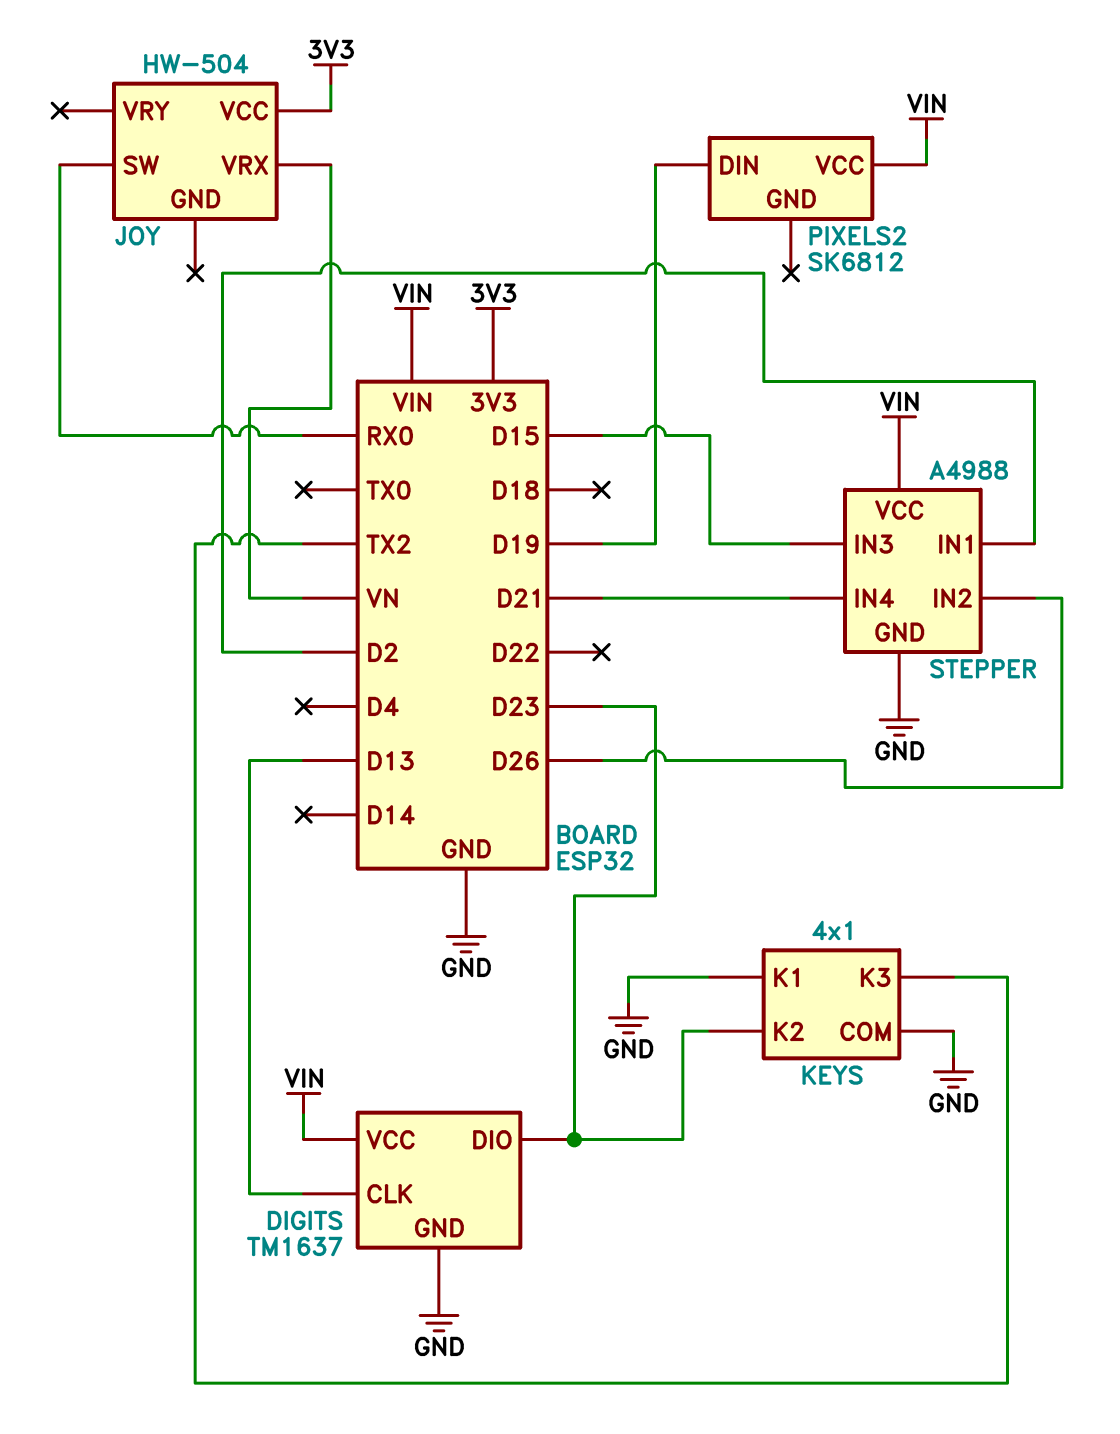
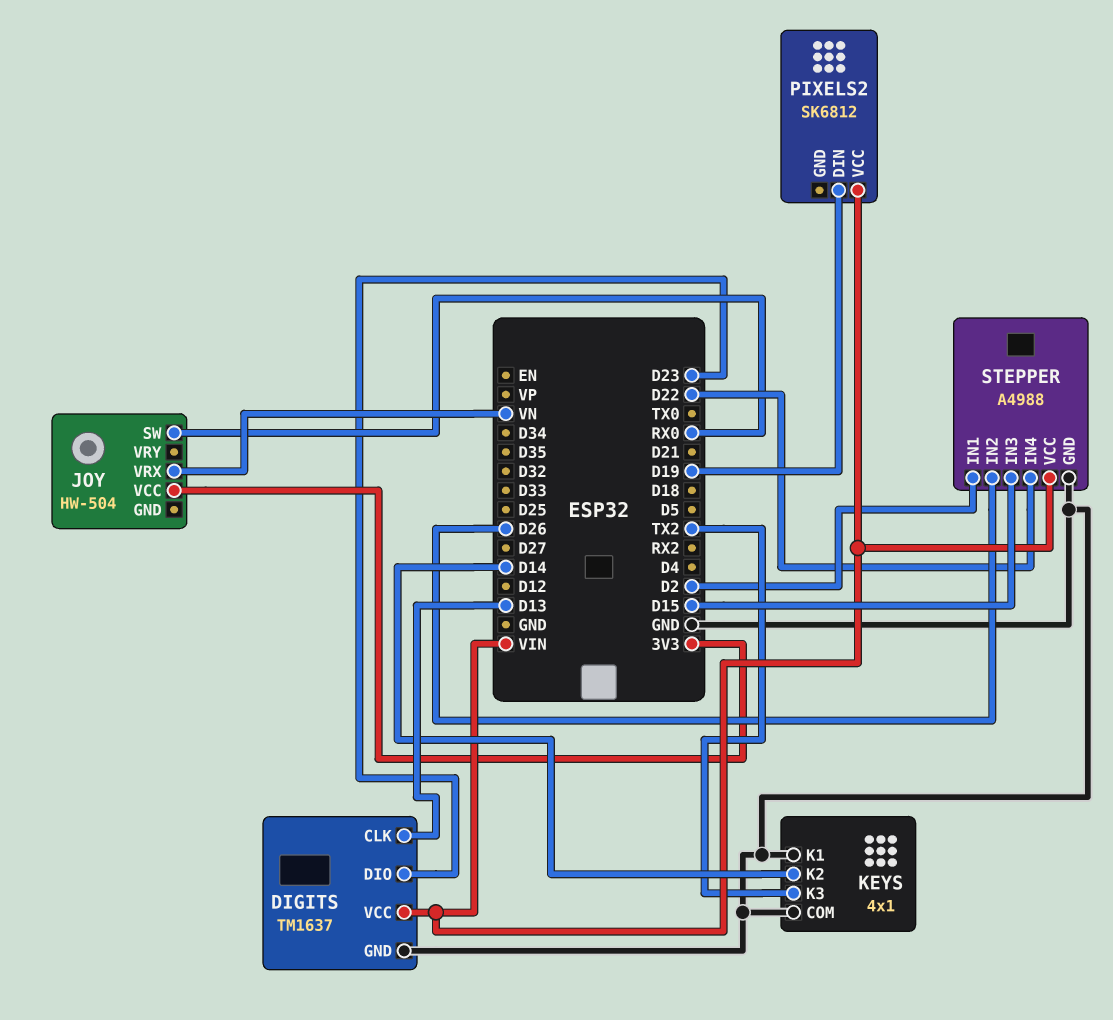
KEYS pin K2: D23 -> D14
STEPPER pin IN4: D21 -> D22

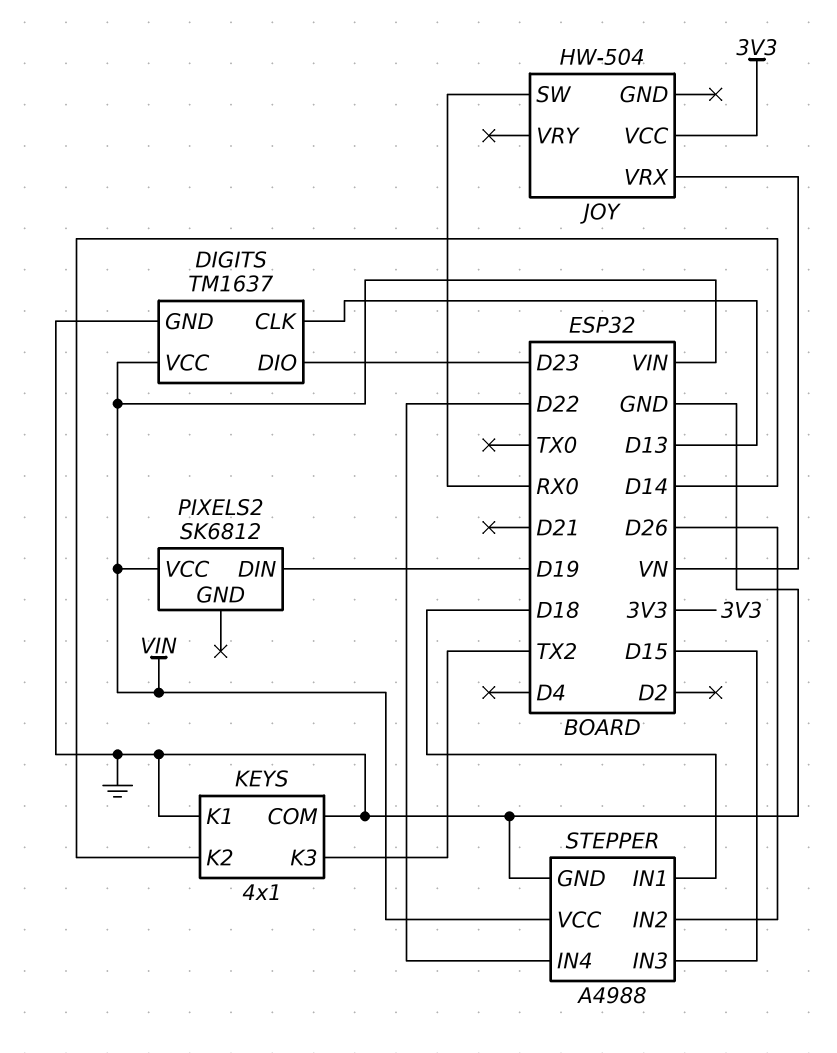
STEPPER pin IN1: D2 -> D18

